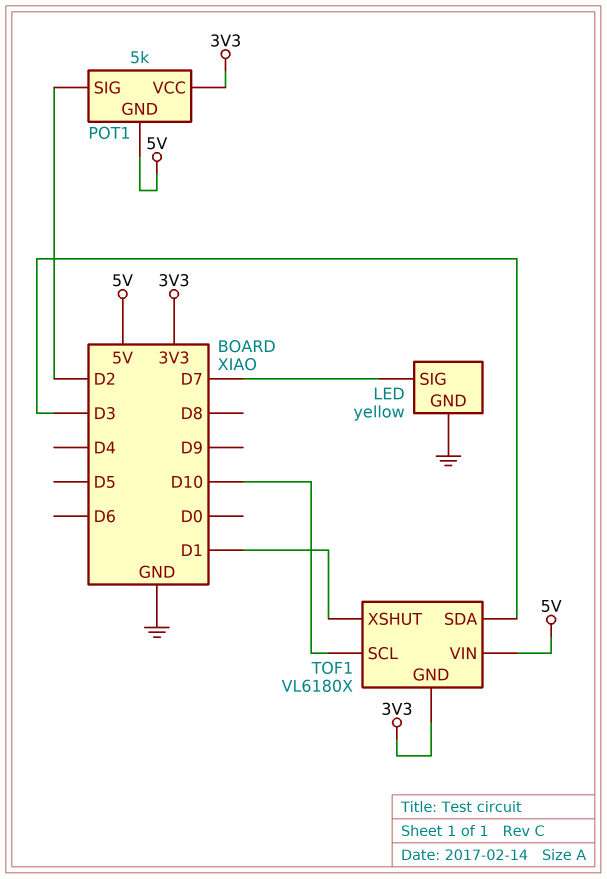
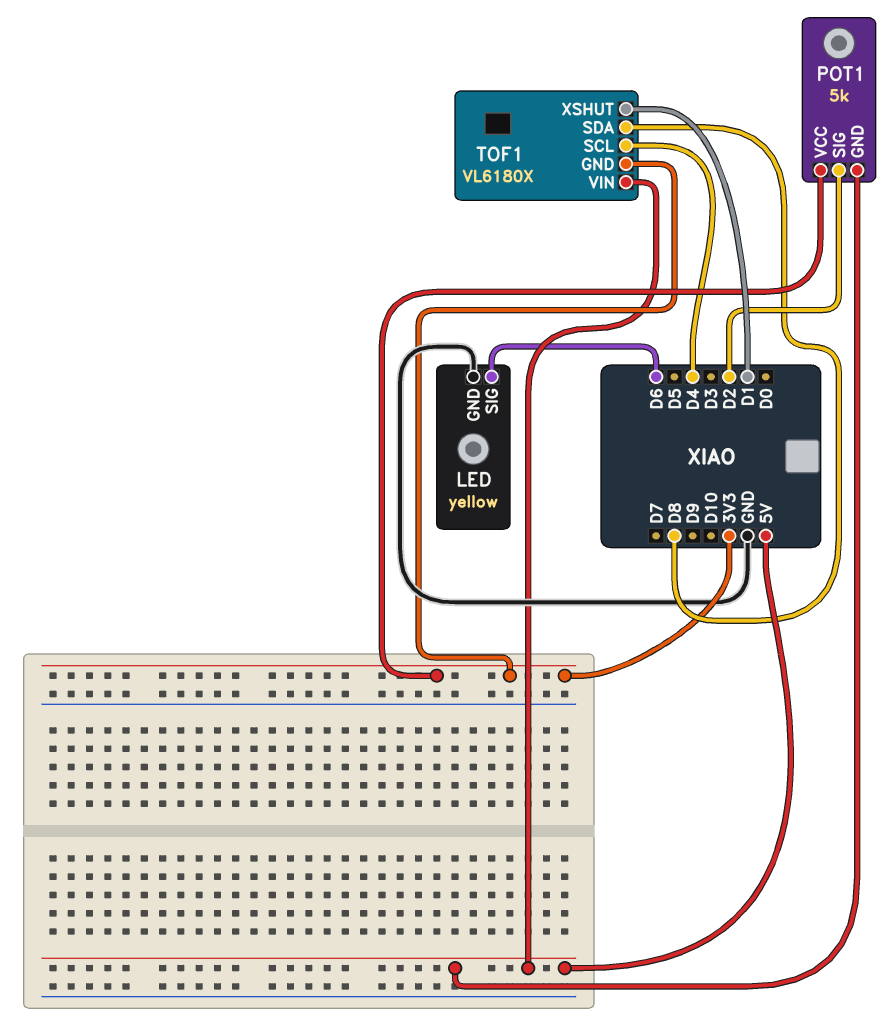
LED pin SIG: D7 -> D6
TOF1 pin SCL: D10 -> D4
TOF1 pin SDA: D3 -> D8

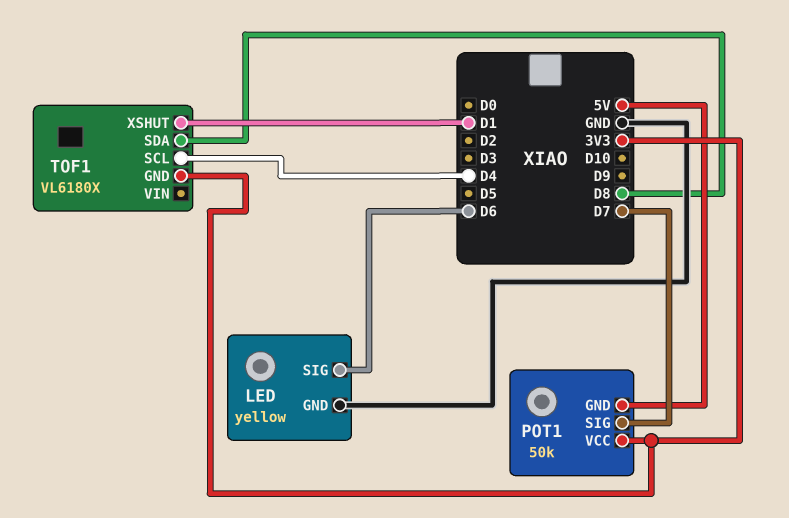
POT1: 5k -> 50k
POT1 pin SIG: D2 -> D7
TOF1 pin VIN: 5V -> none

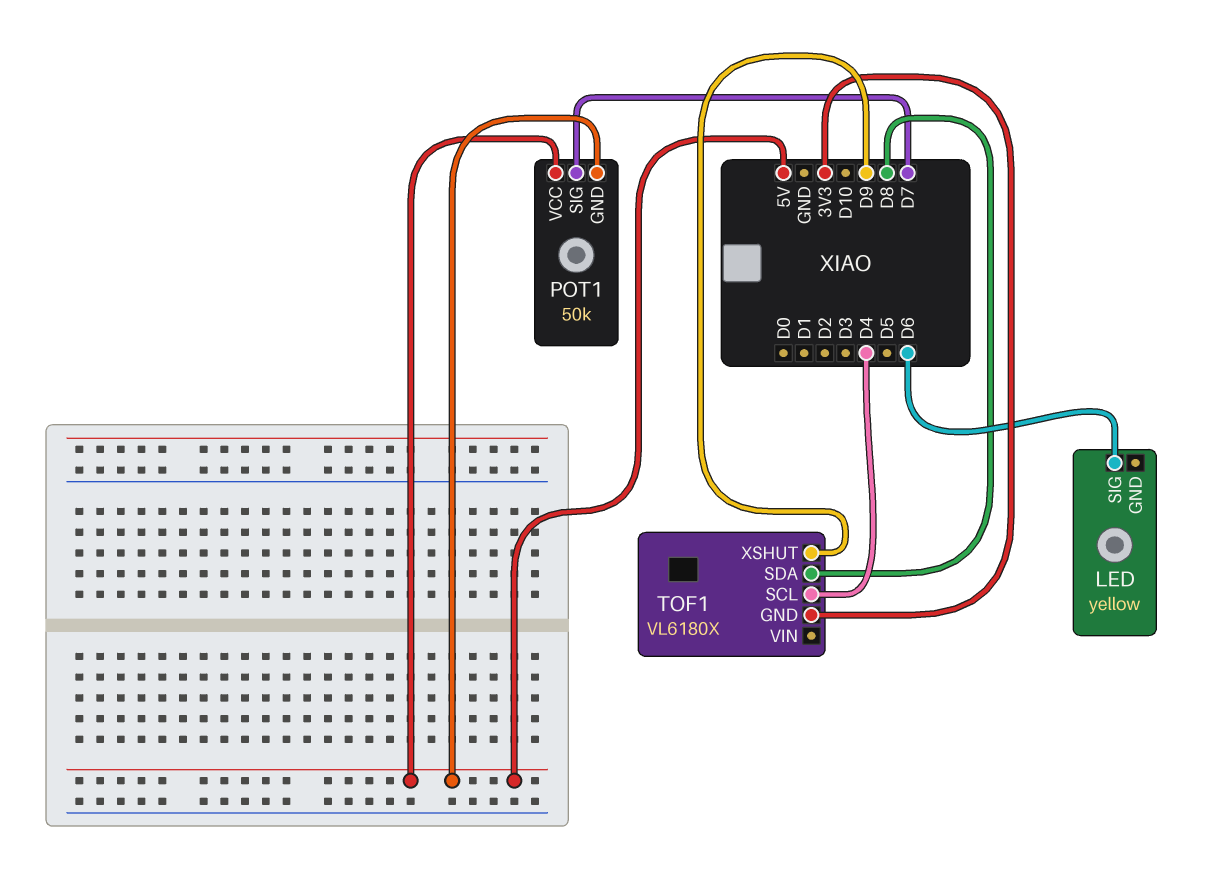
LED pin GND: GND -> none
POT1 pin VCC: 3V3 -> 5V
TOF1 pin XSHUT: D1 -> D9

